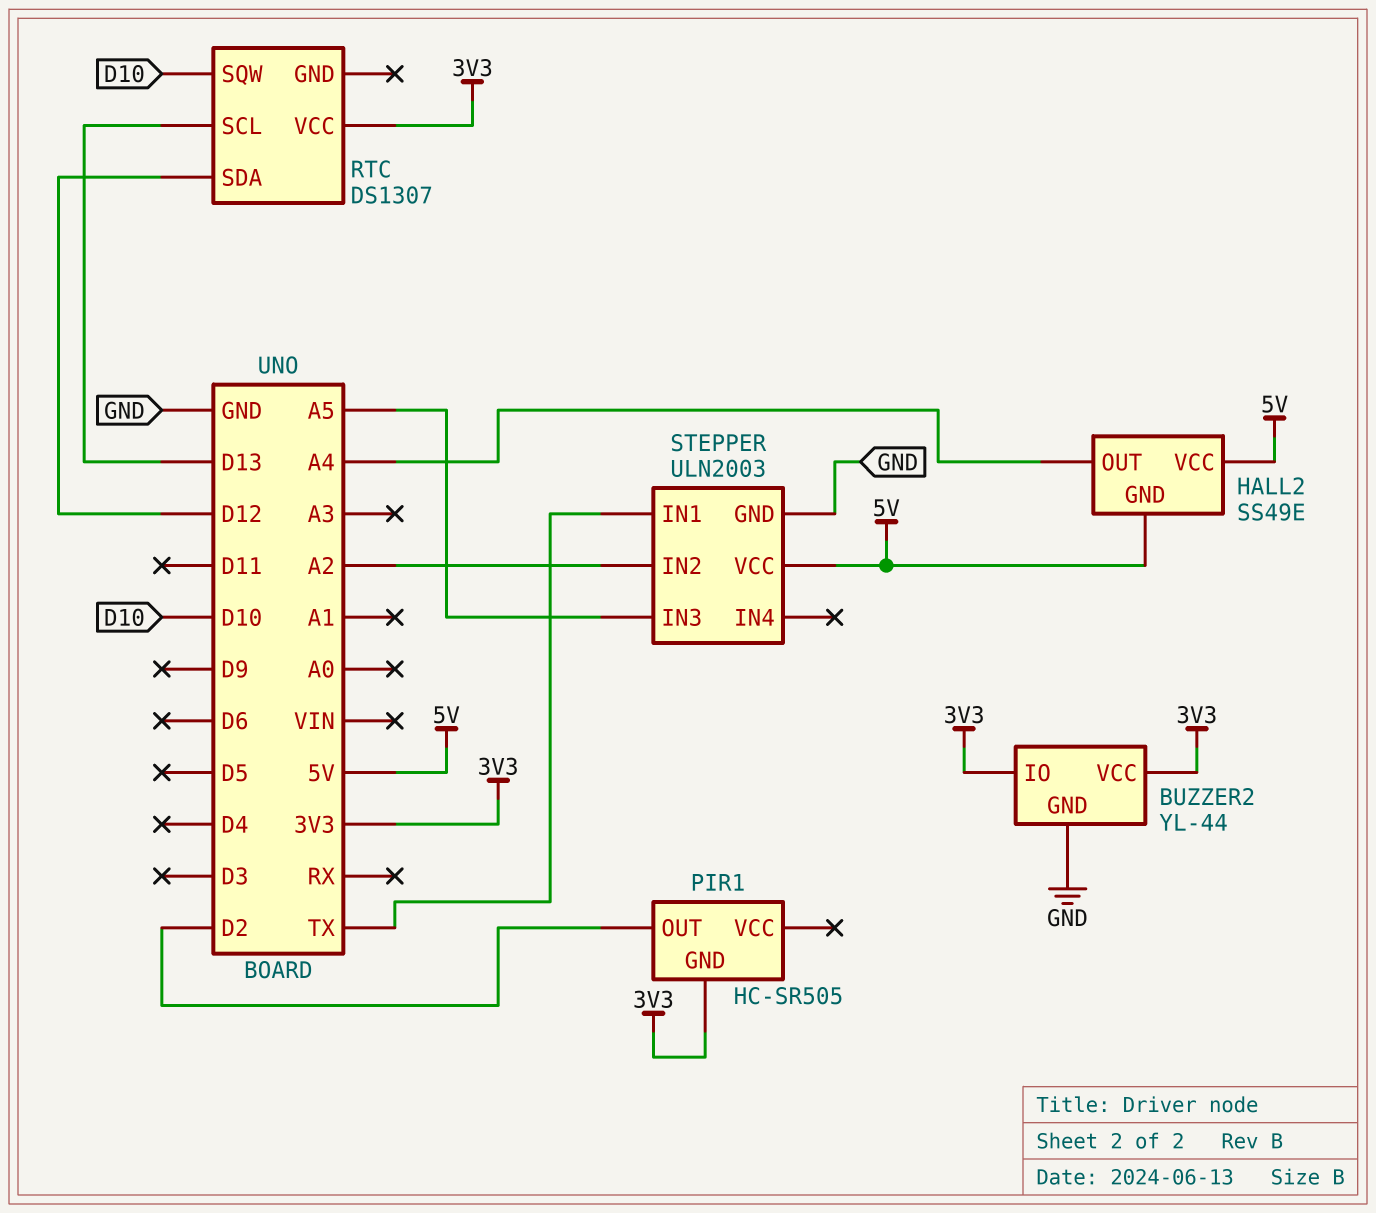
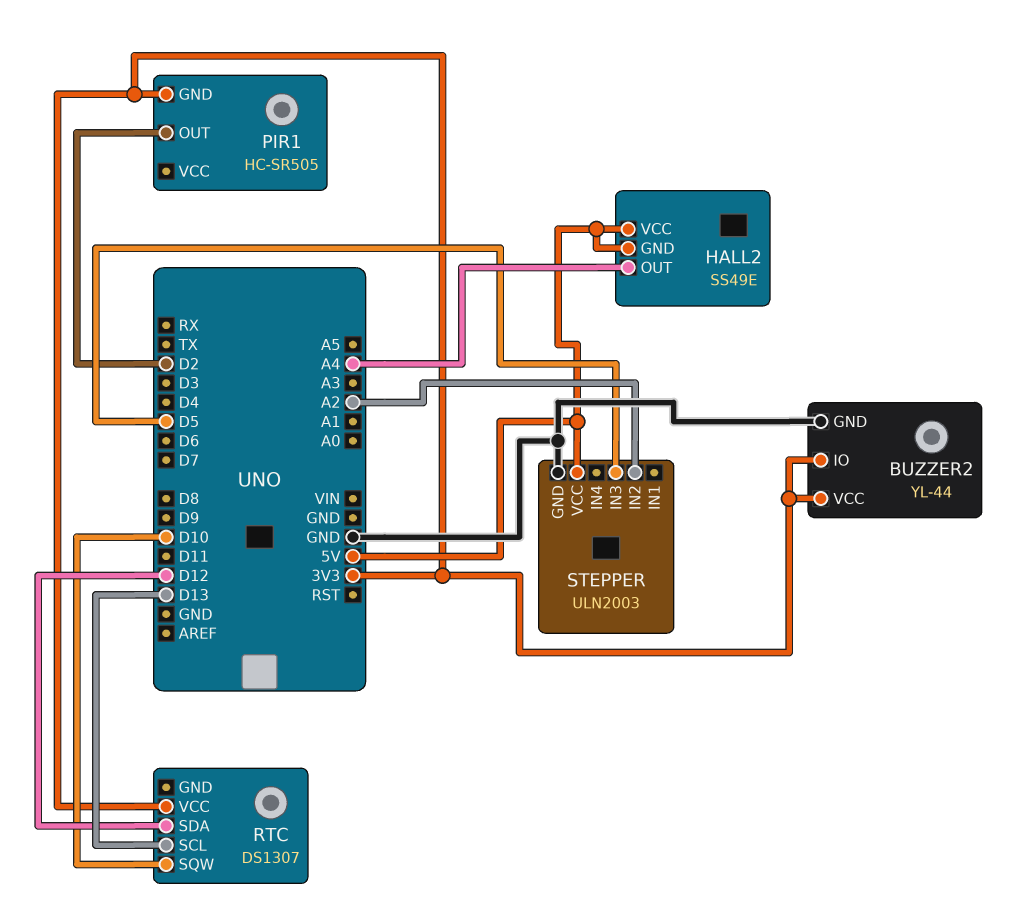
STEPPER pin IN1: TX -> none
STEPPER pin IN3: A5 -> D5

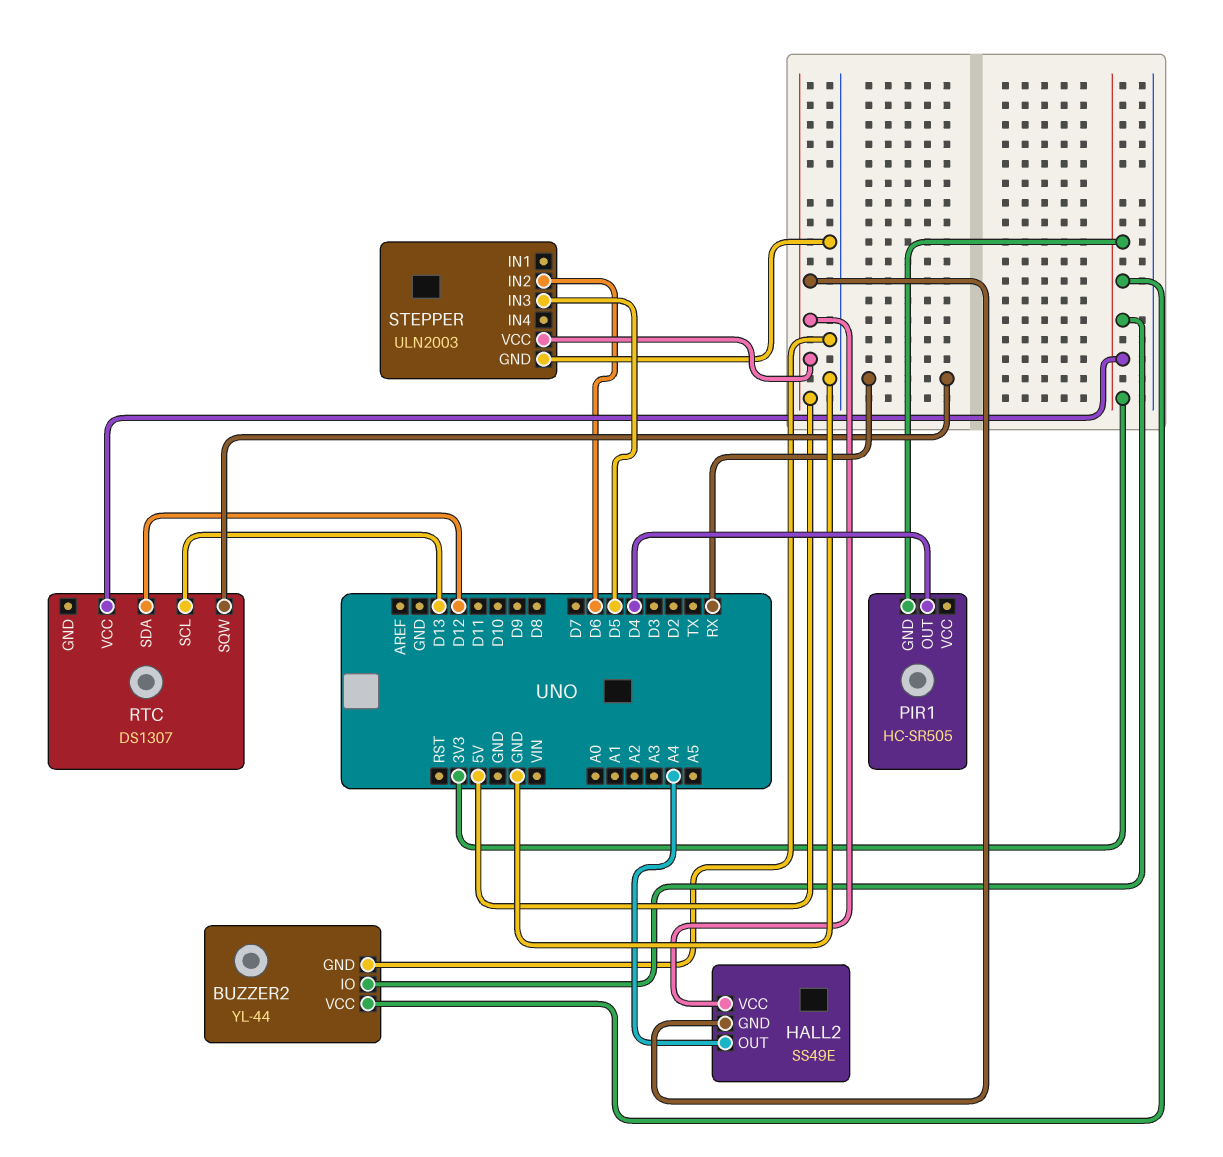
PIR1 pin OUT: D2 -> D4
RTC pin SQW: D10 -> RX
STEPPER pin IN2: A2 -> D6

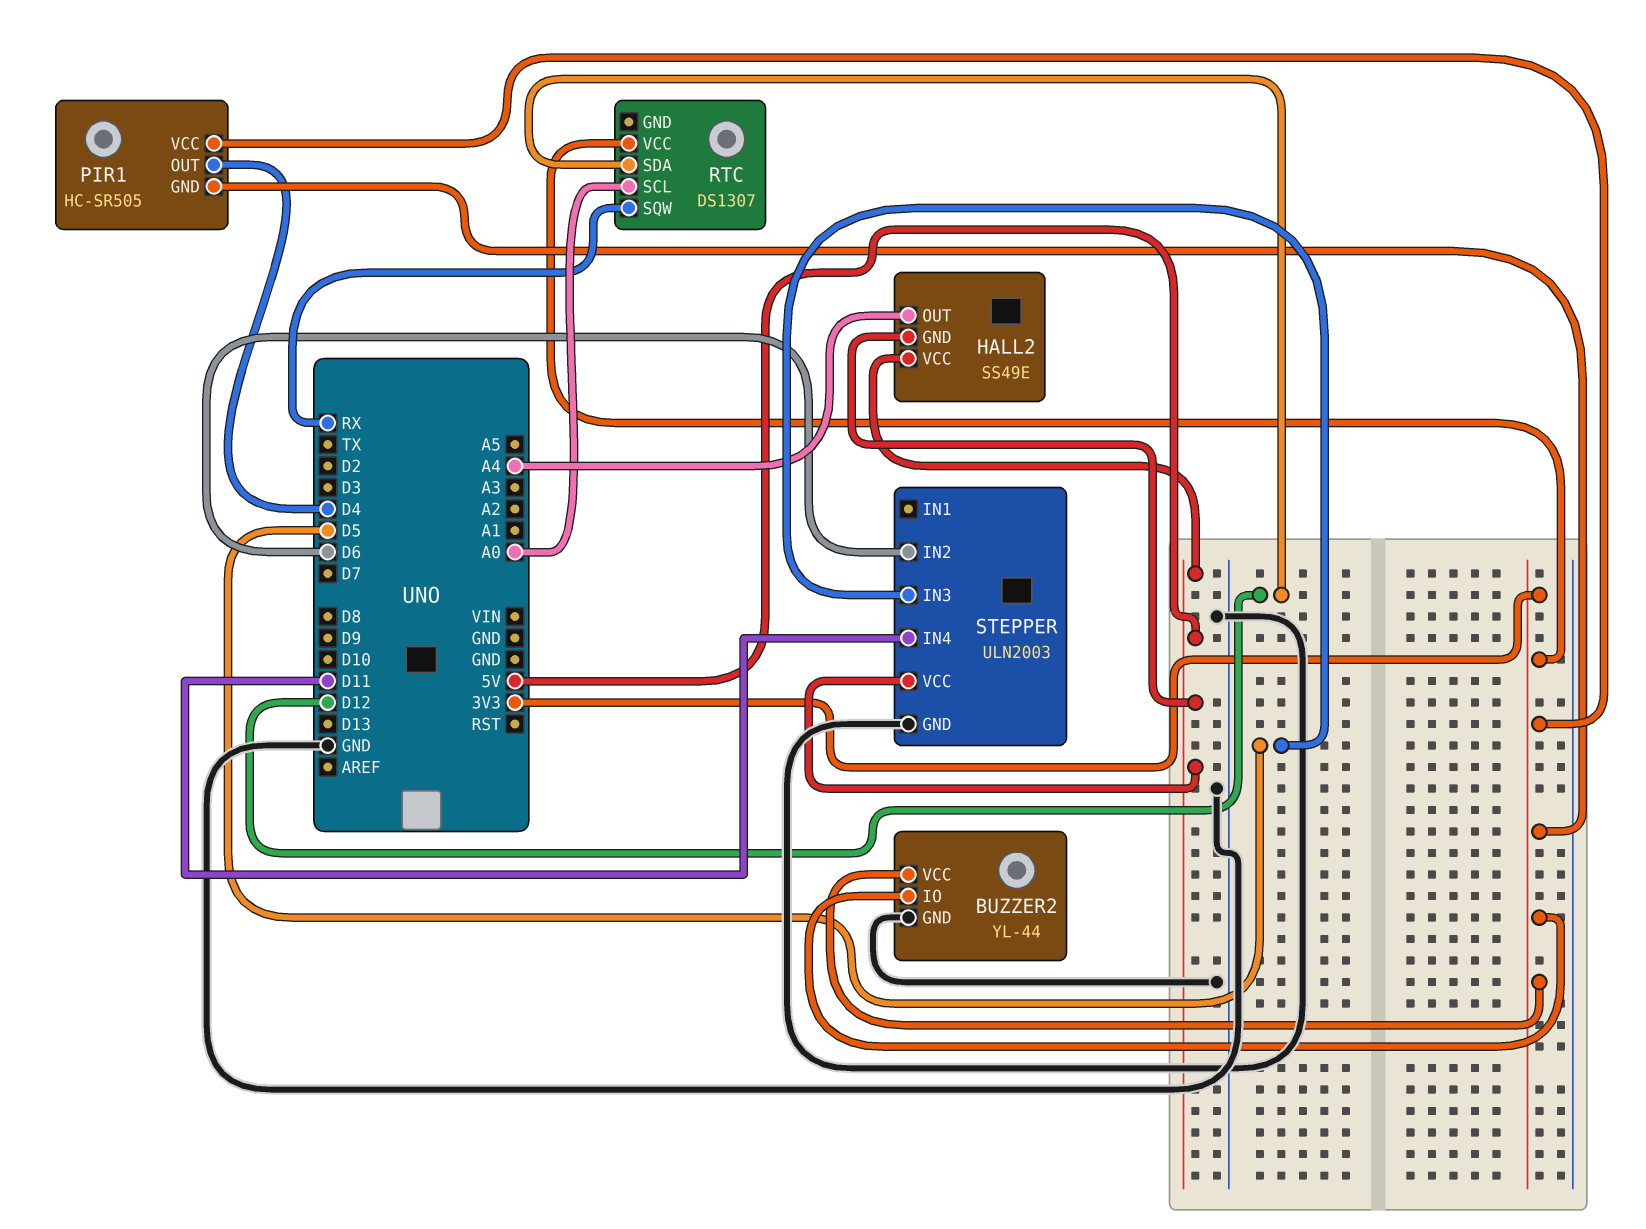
PIR1 pin VCC: none -> 3V3
RTC pin SCL: D13 -> A0
STEPPER pin IN4: none -> D11

